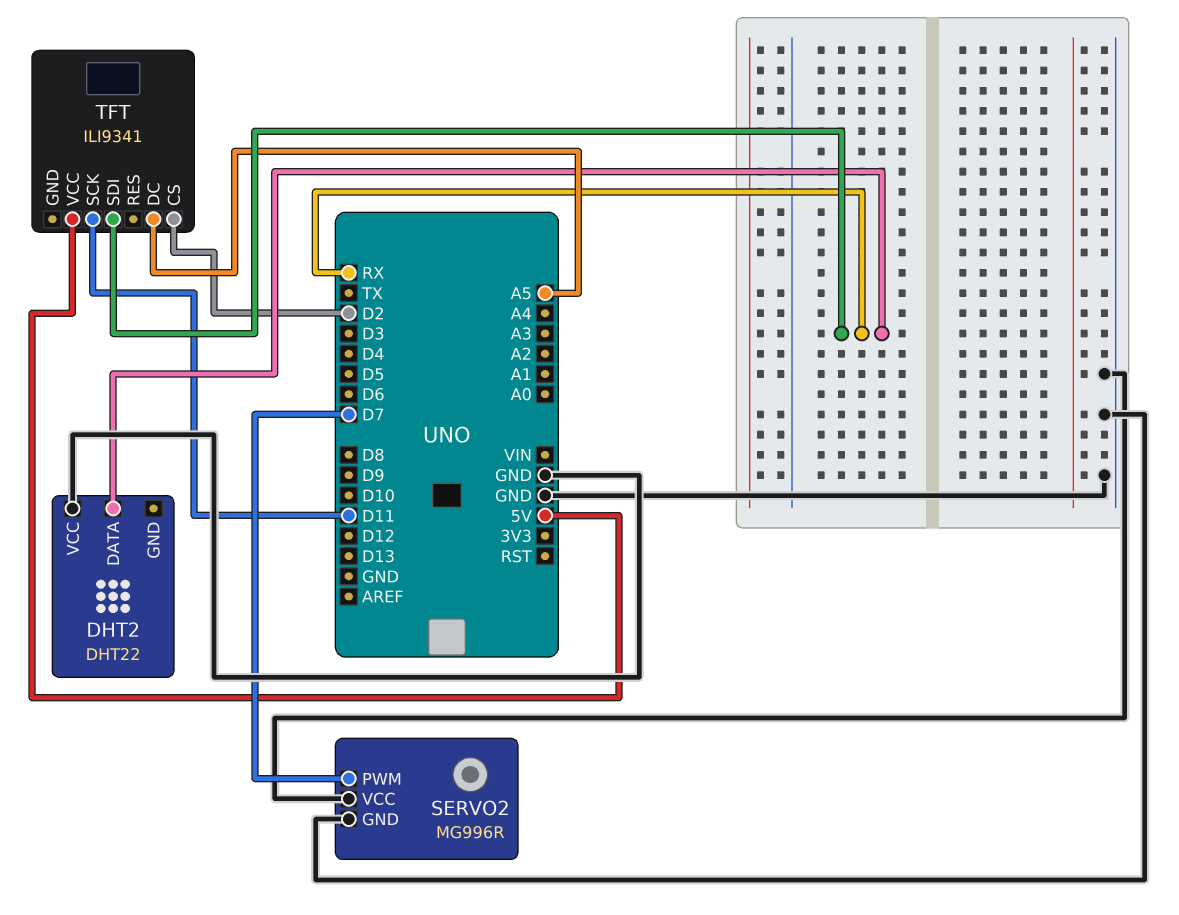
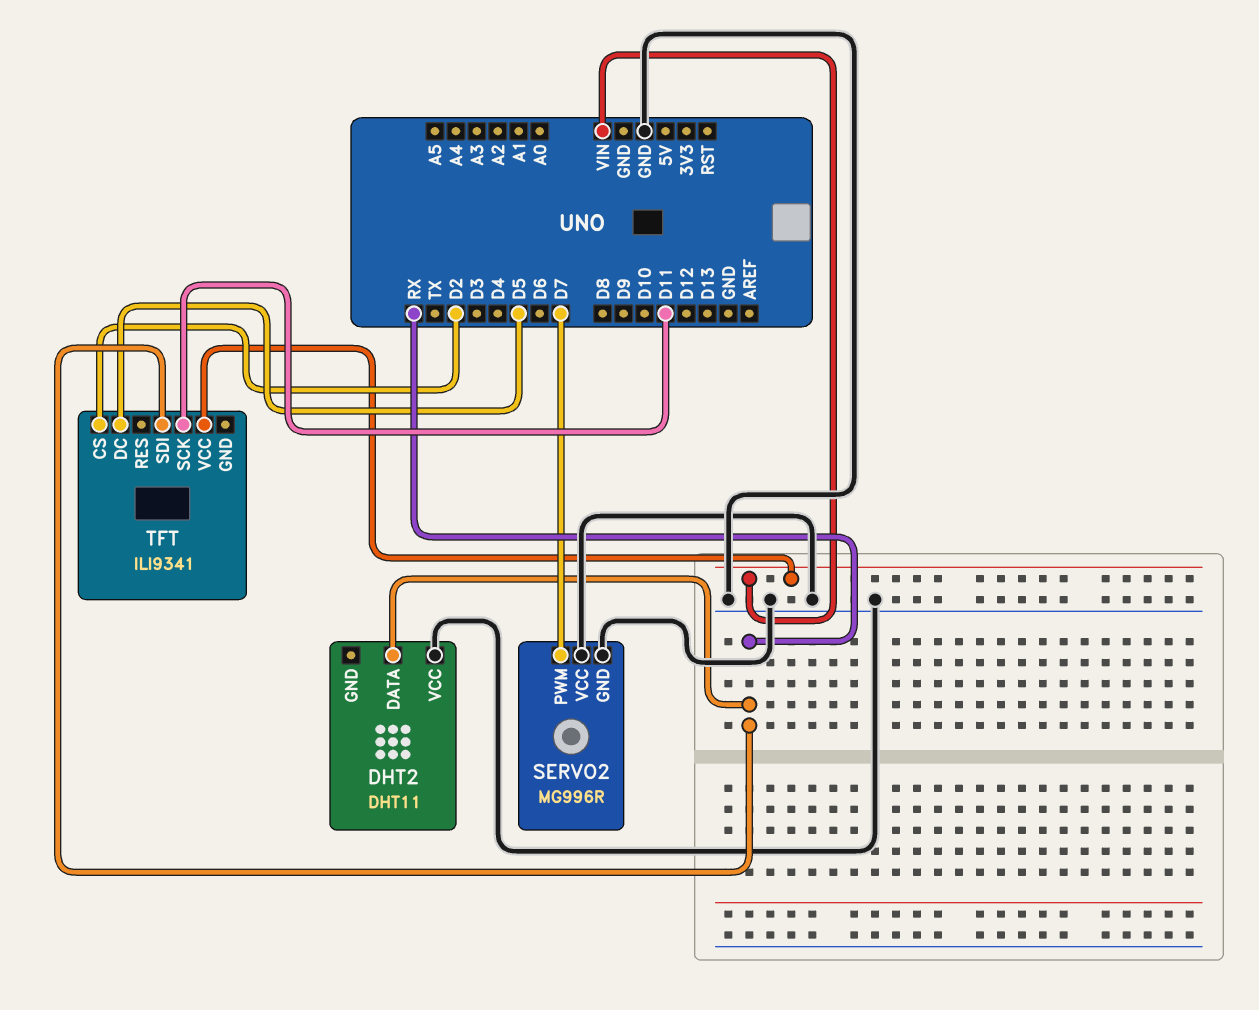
DHT2: DHT22 -> DHT11
TFT pin DC: A5 -> D5
TFT pin VCC: 5V -> VIN

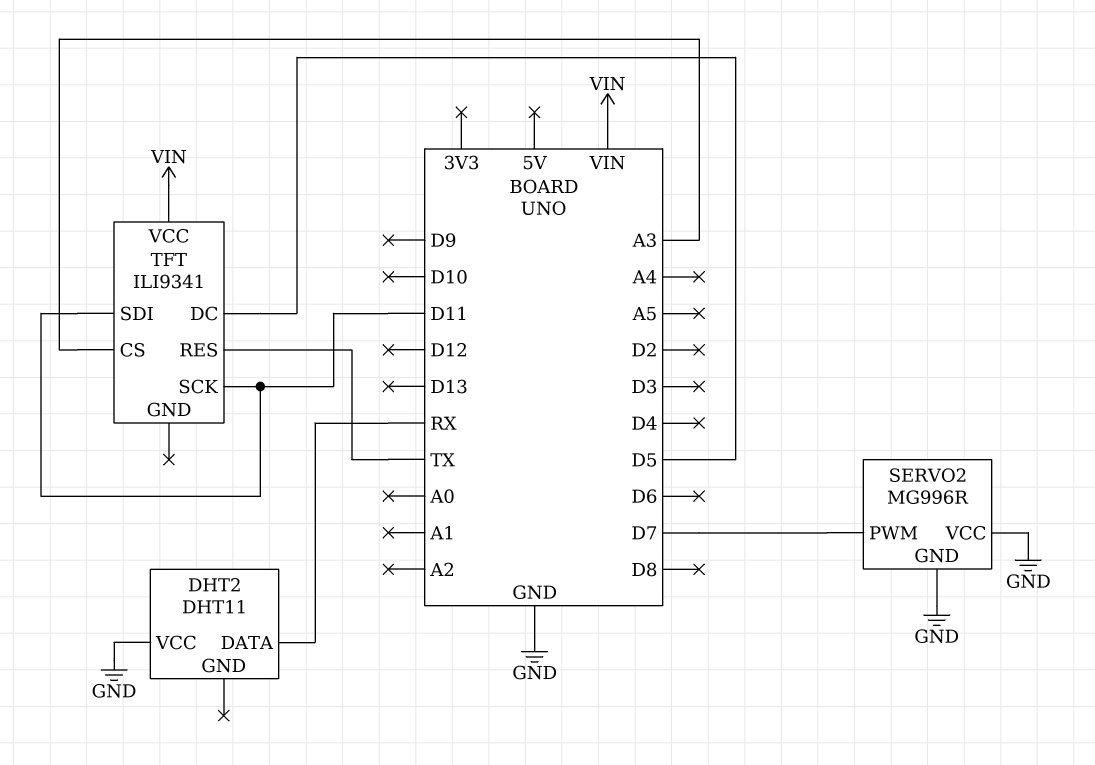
TFT pin CS: D2 -> A3
TFT pin RES: none -> TX
TFT pin SDI: RX -> D11

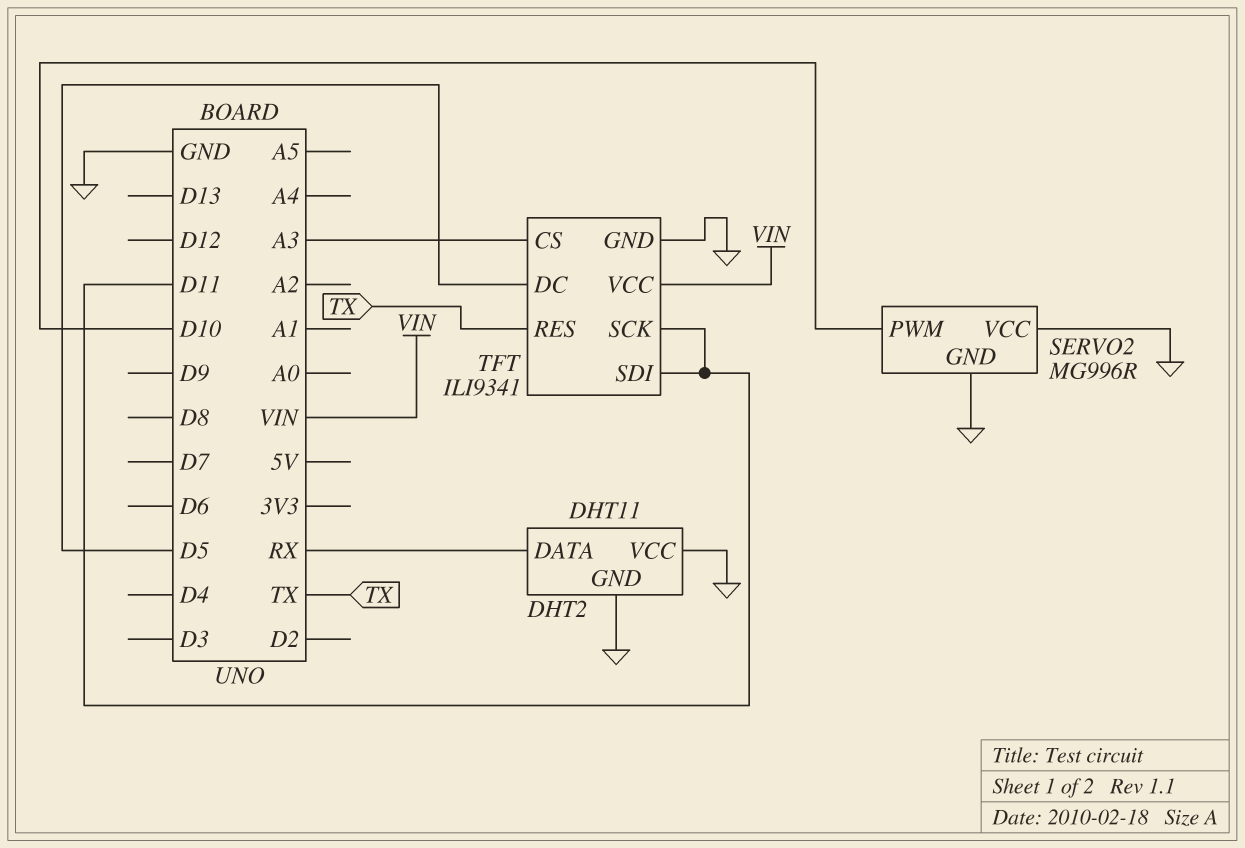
DHT2 pin GND: none -> GND
SERVO2 pin PWM: D7 -> D10
TFT pin GND: none -> GND

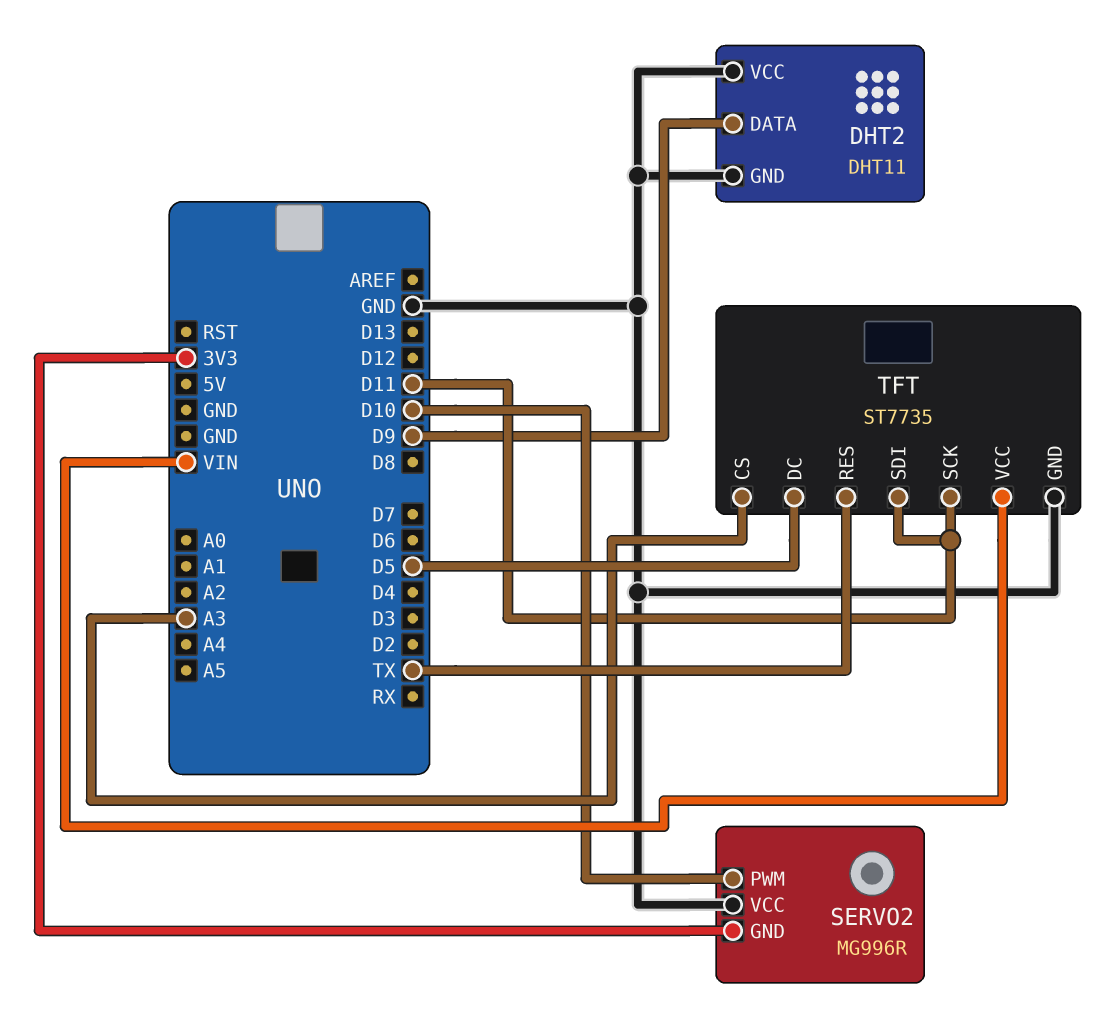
DHT2 pin DATA: RX -> D9
SERVO2 pin GND: GND -> 3V3
TFT: ILI9341 -> ST7735

